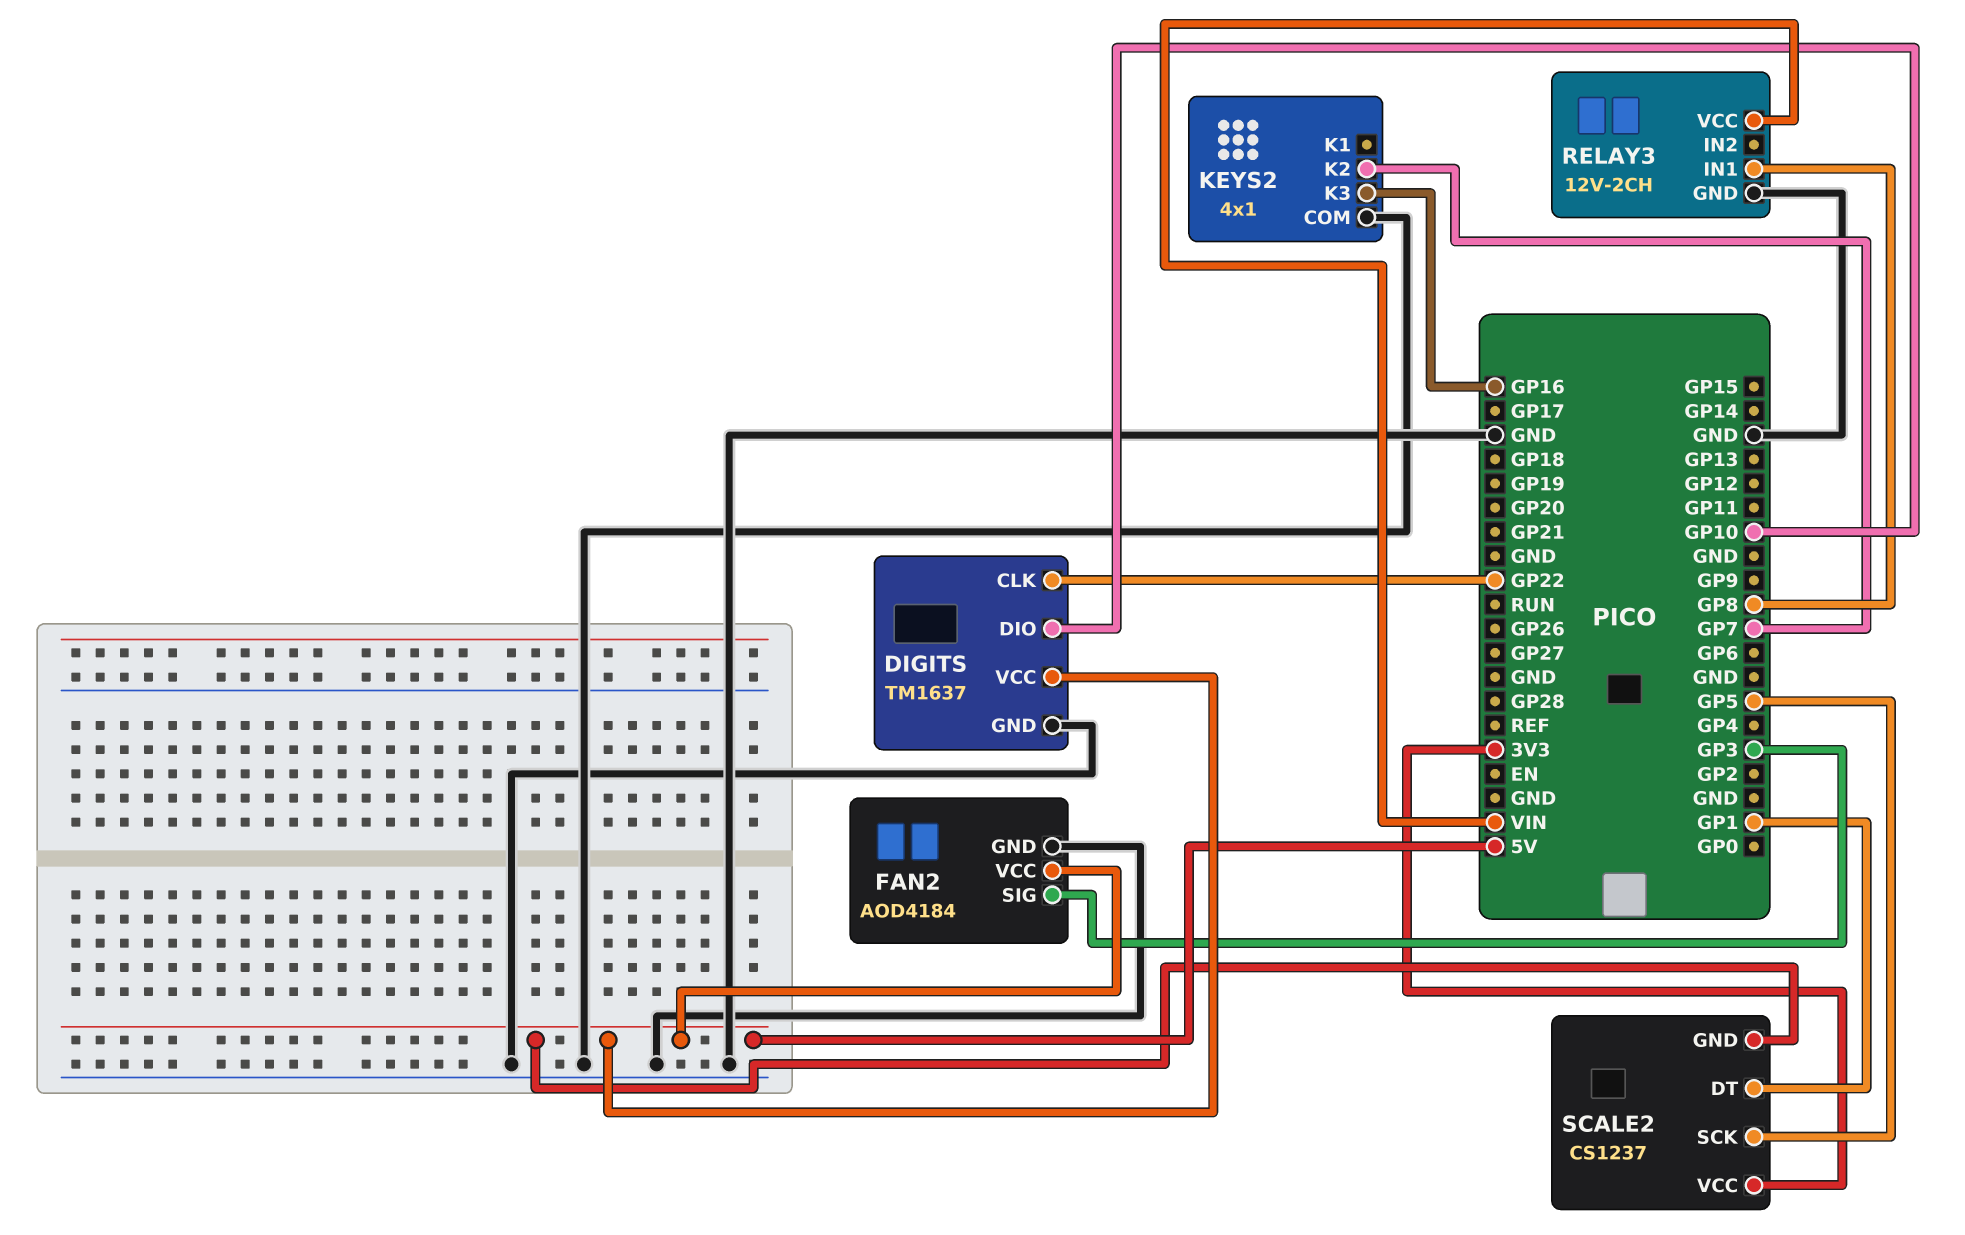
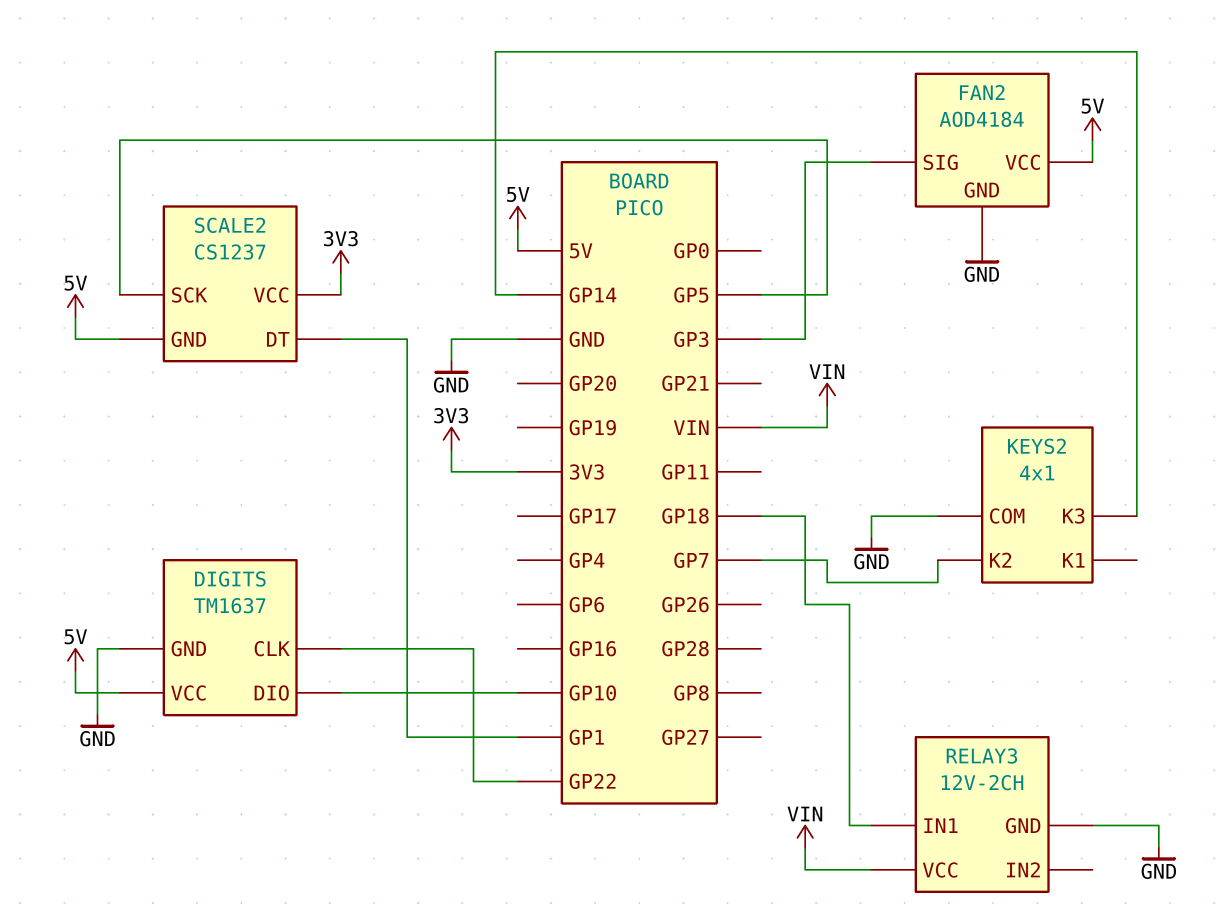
KEYS2 pin K3: GP16 -> GP14
RELAY3 pin IN1: GP8 -> GP18

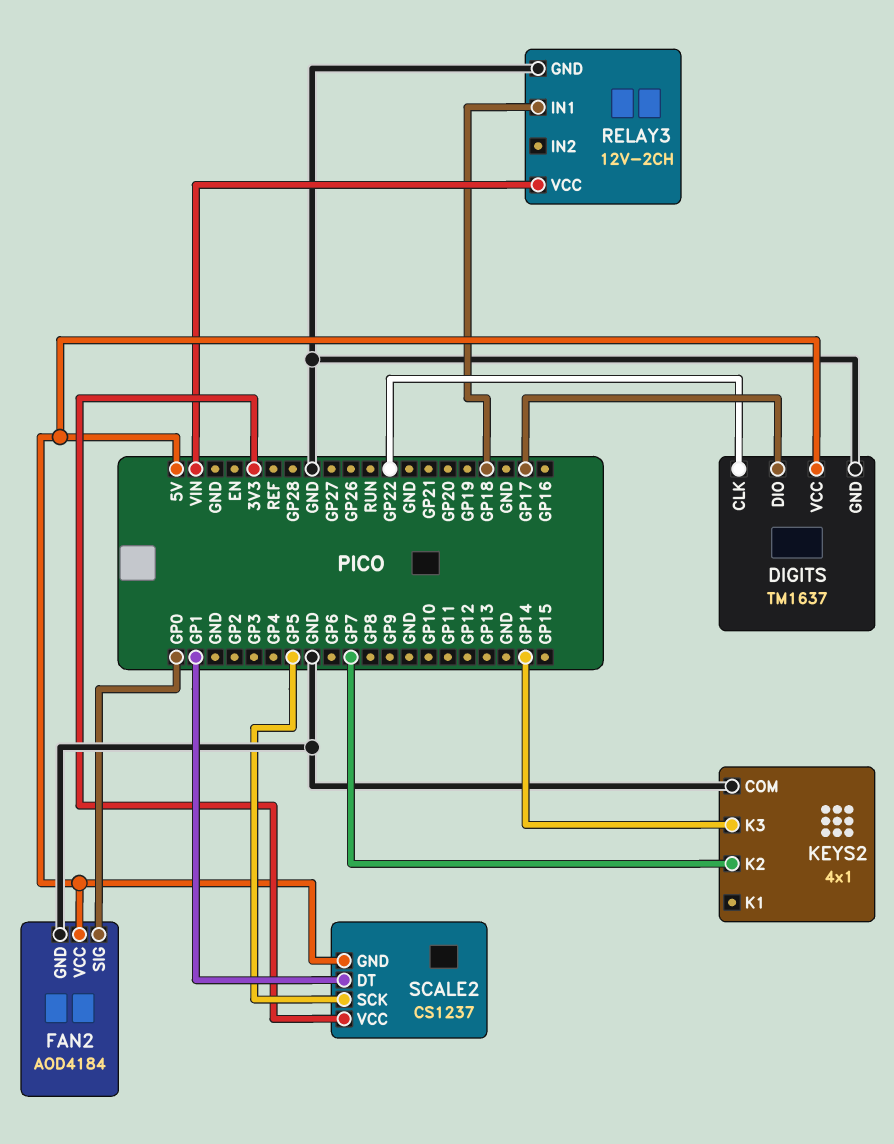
DIGITS pin DIO: GP10 -> GP17
FAN2 pin SIG: GP3 -> GP0

